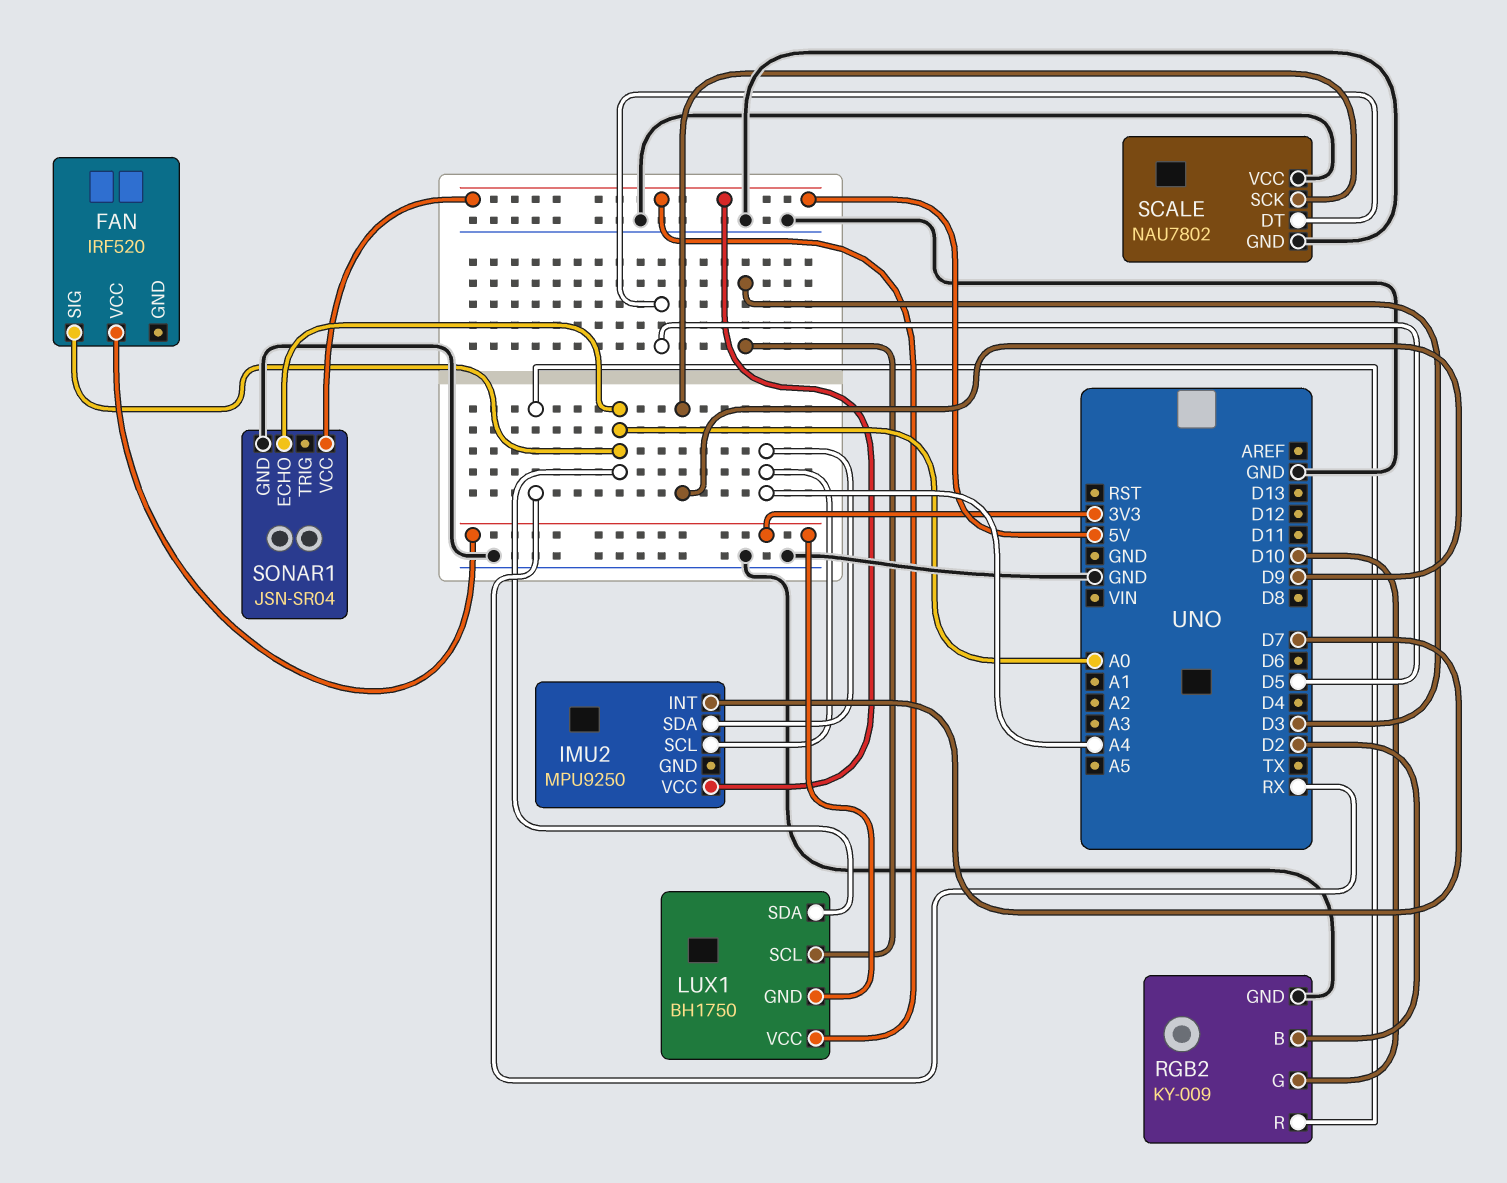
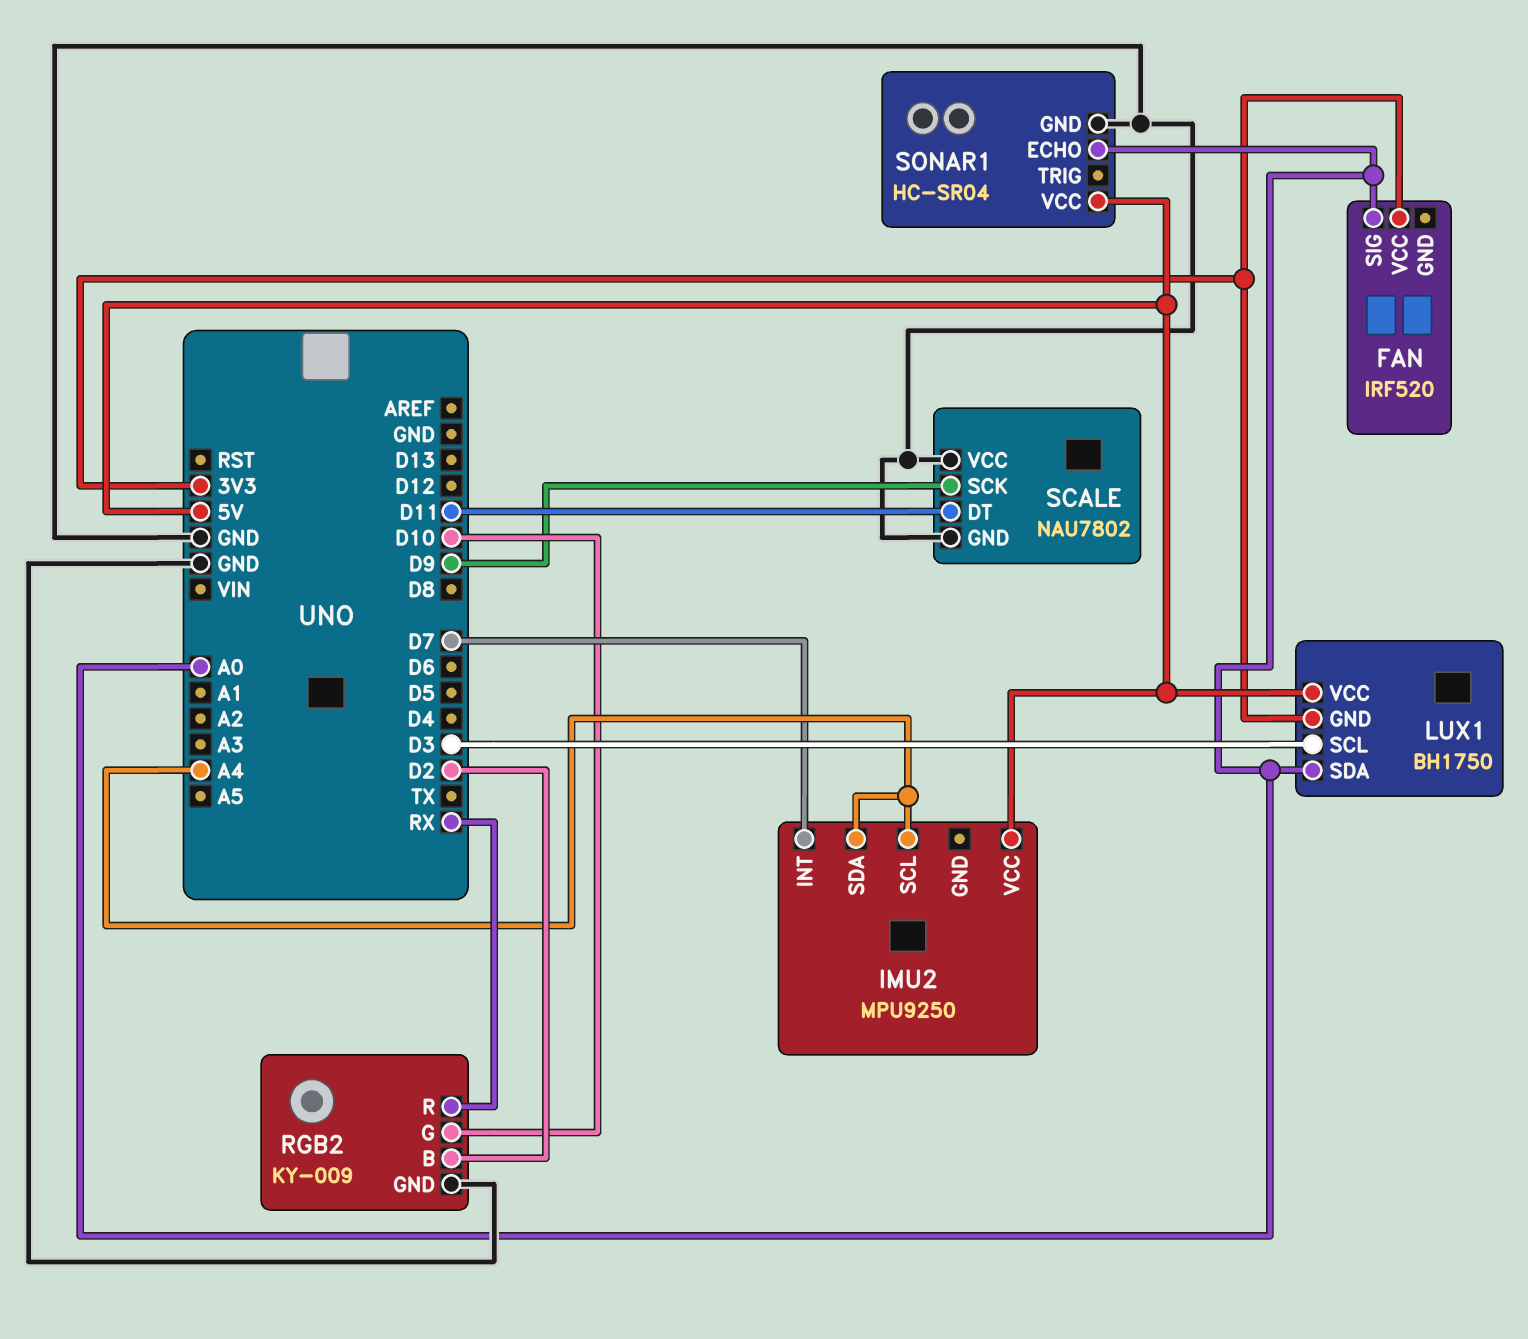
SCALE pin DT: D5 -> D11
SONAR1: JSN-SR04 -> HC-SR04

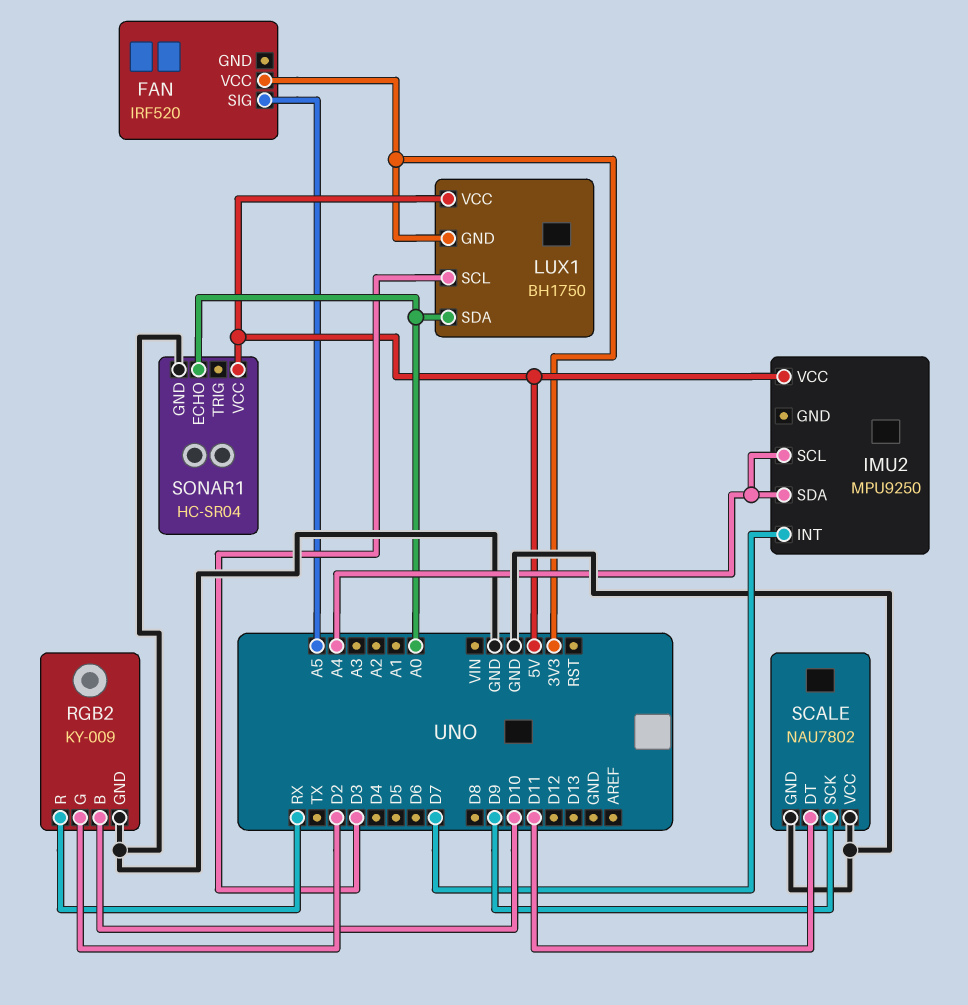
FAN pin SIG: A0 -> A5
RGB2 pin B: D2 -> D10
RGB2 pin G: D10 -> D2

